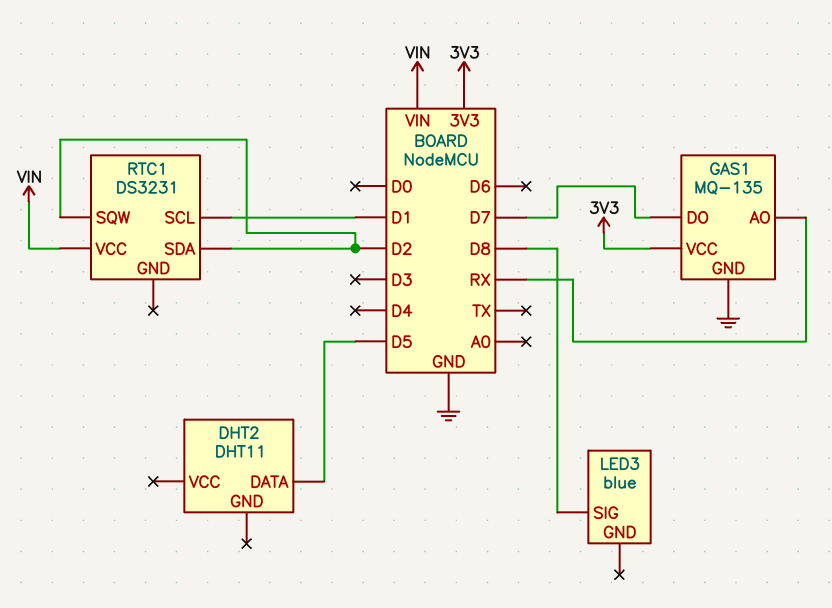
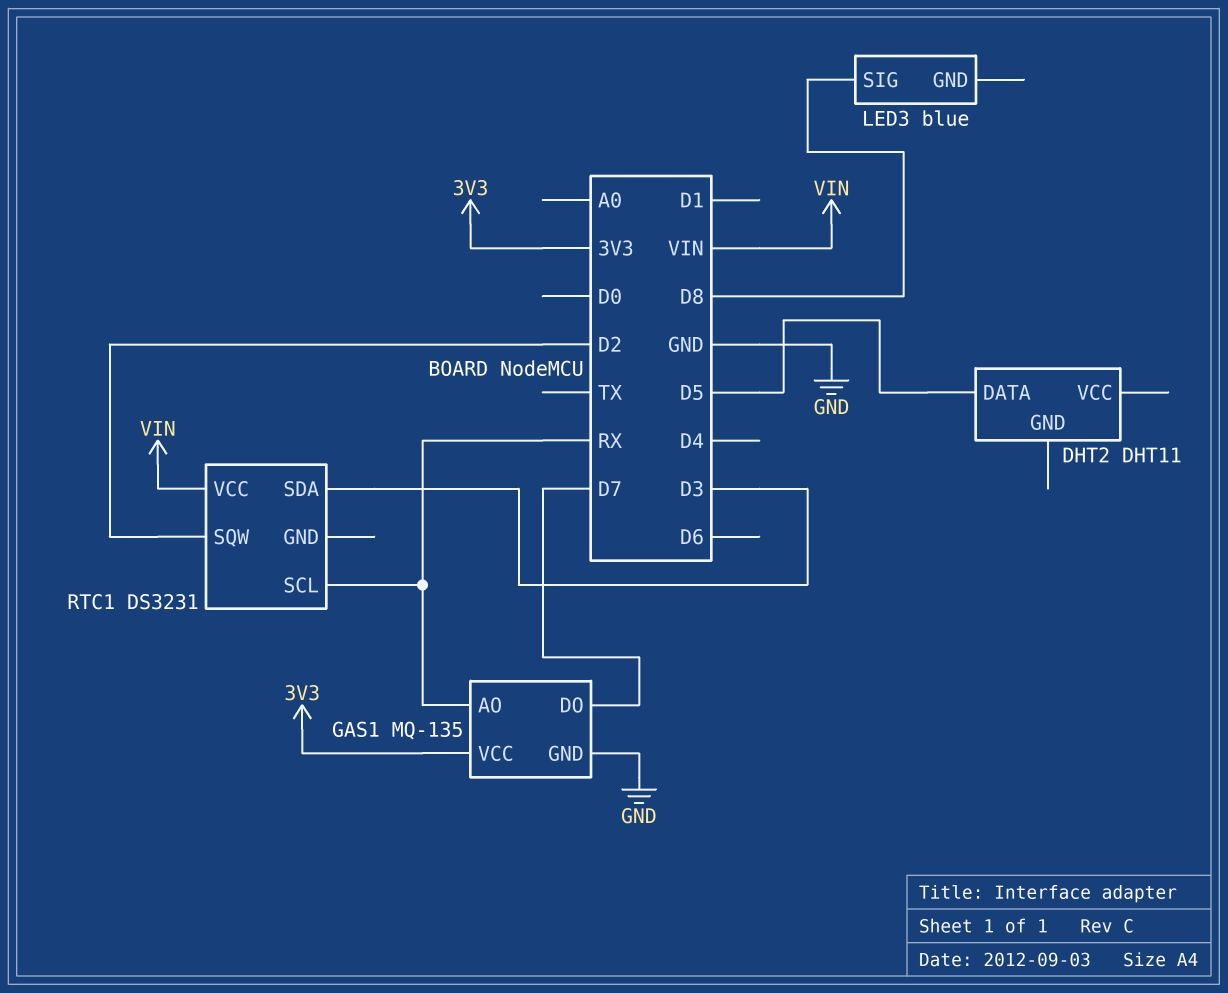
RTC1 pin SCL: D1 -> RX
RTC1 pin SDA: D2 -> D3

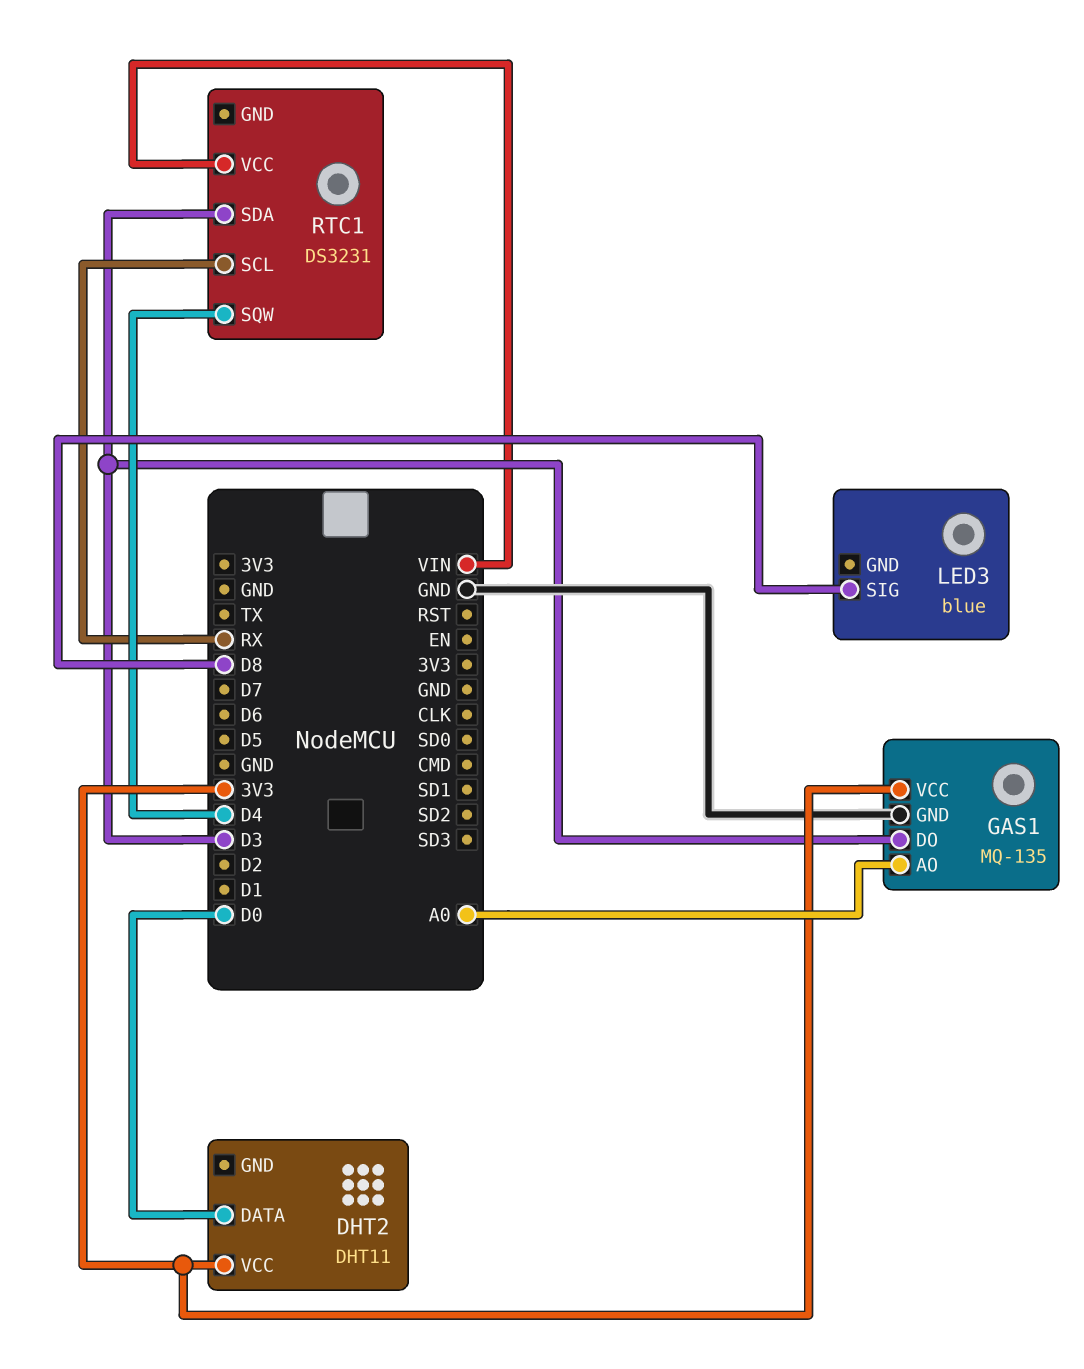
DHT2 pin DATA: D5 -> D0
DHT2 pin VCC: none -> 3V3
GAS1 pin AO: RX -> A0
GAS1 pin DO: D7 -> D3
RTC1 pin SQW: D2 -> D4

